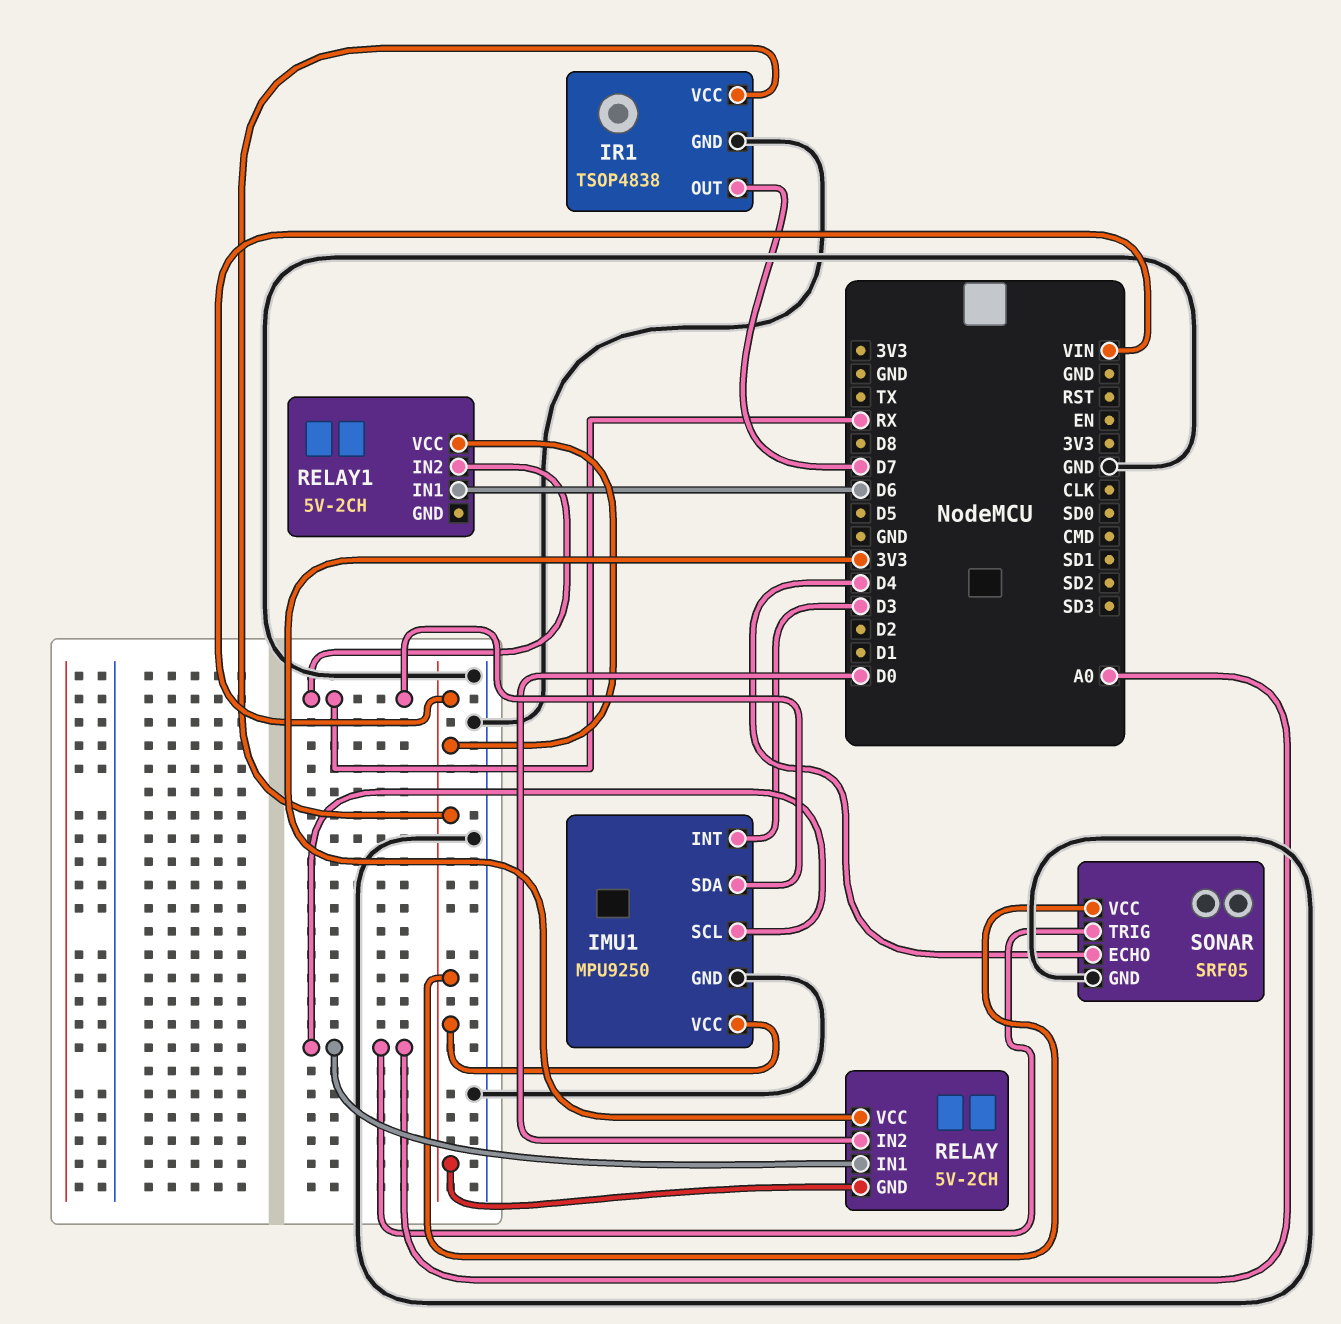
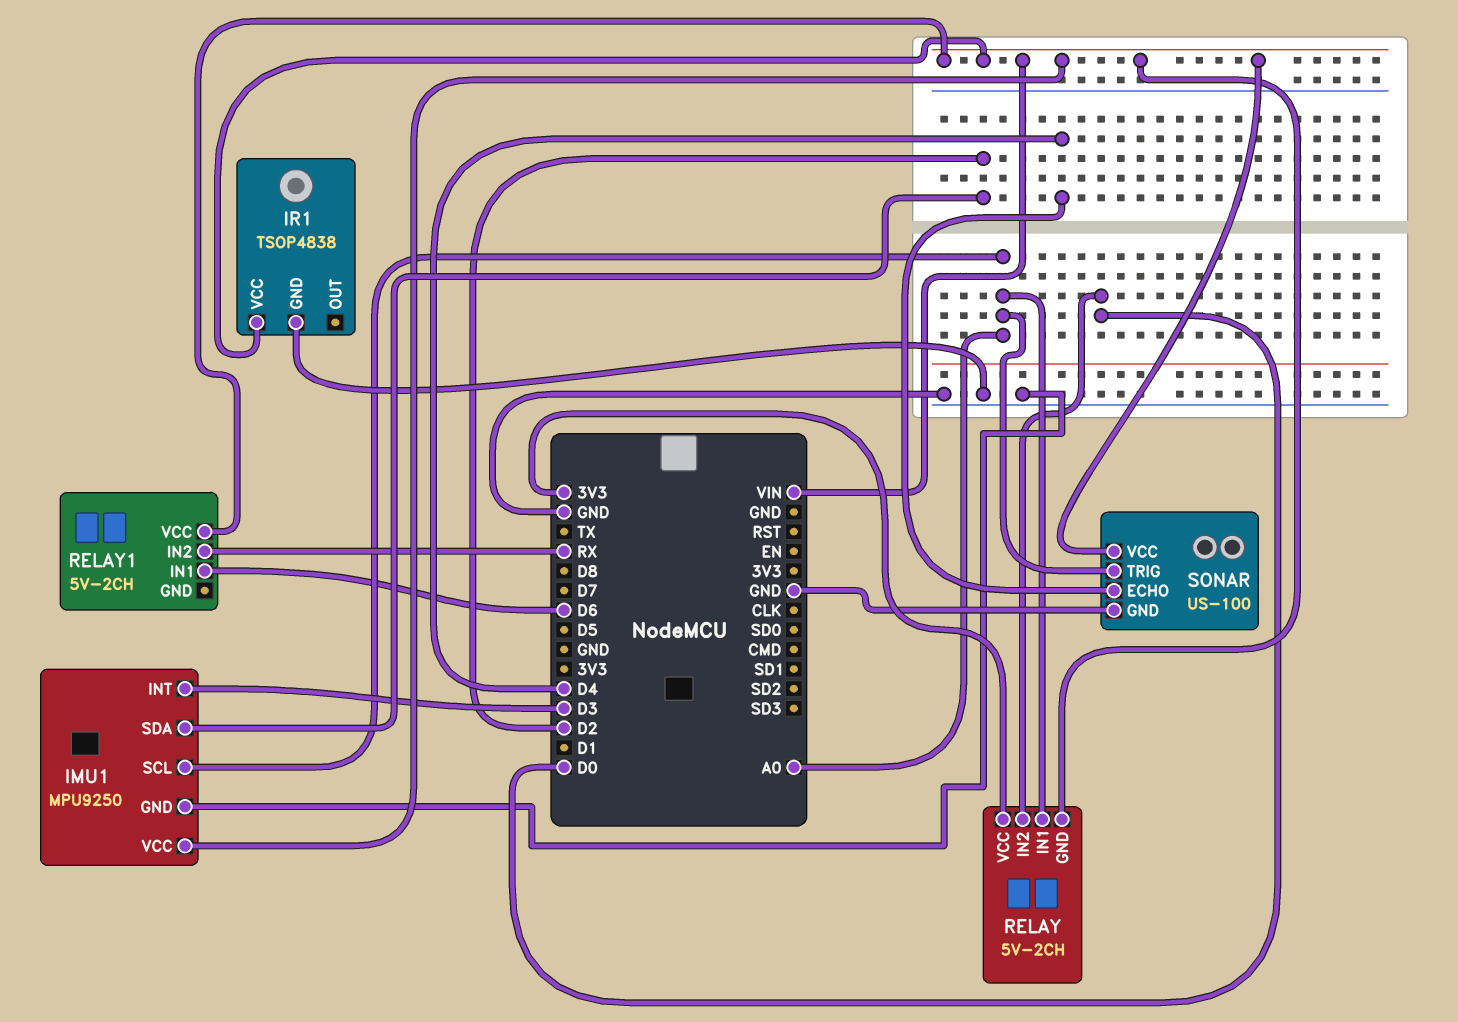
IMU1 pin SDA: RX -> D2
IR1 pin OUT: D7 -> none
SONAR: SRF05 -> US-100

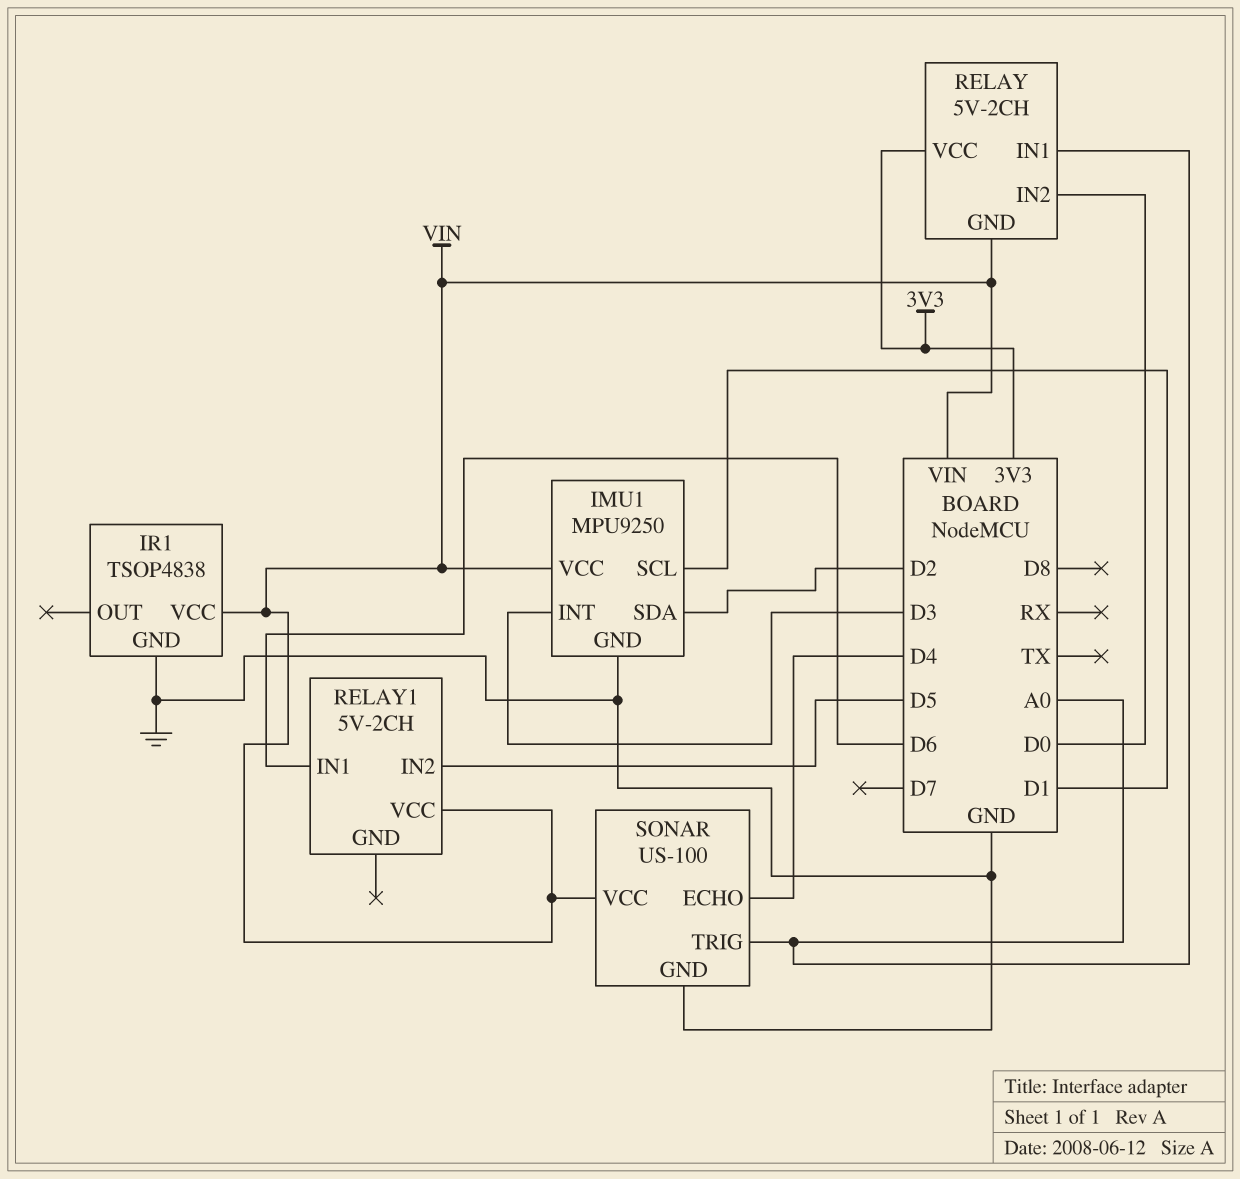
IMU1 pin SCL: A0 -> D1
RELAY1 pin IN2: RX -> D5

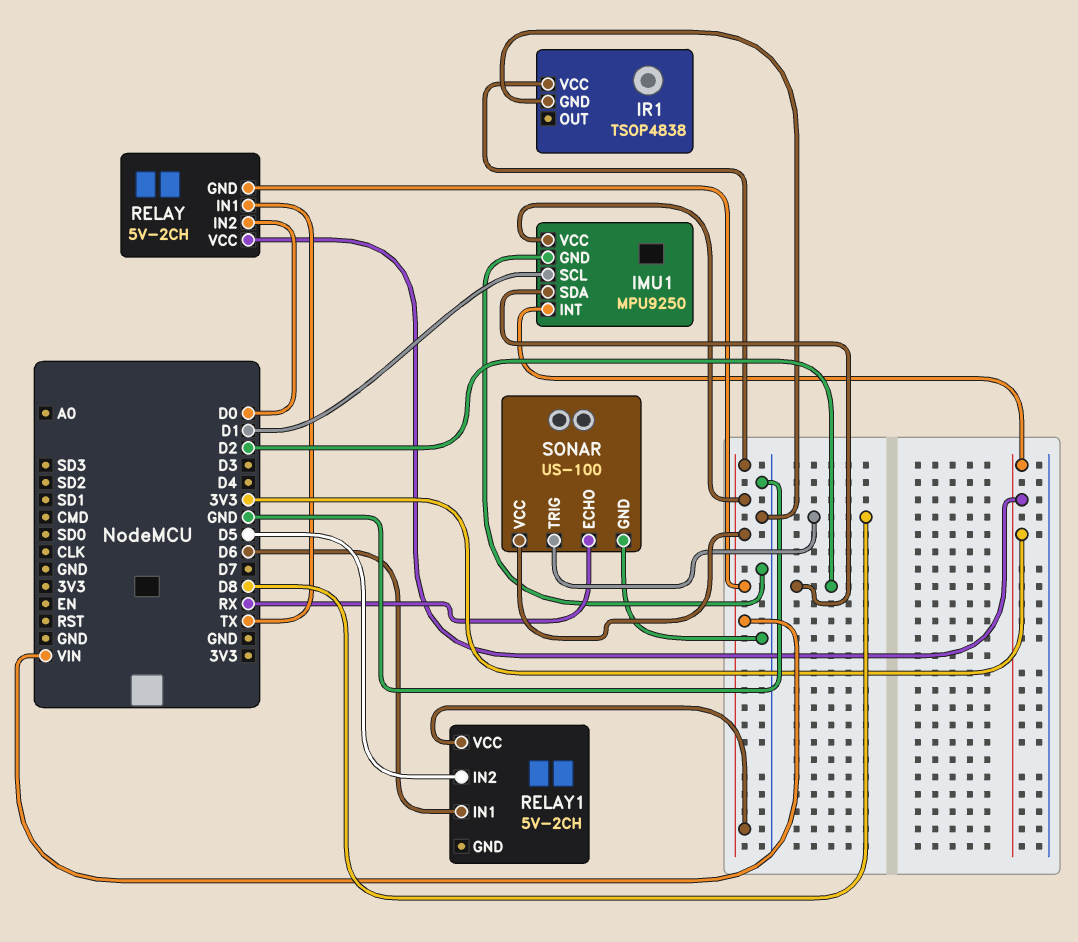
IMU1 pin INT: D3 -> 3V3
RELAY pin IN1: A0 -> TX
SONAR pin ECHO: D4 -> RX
SONAR pin TRIG: A0 -> D8

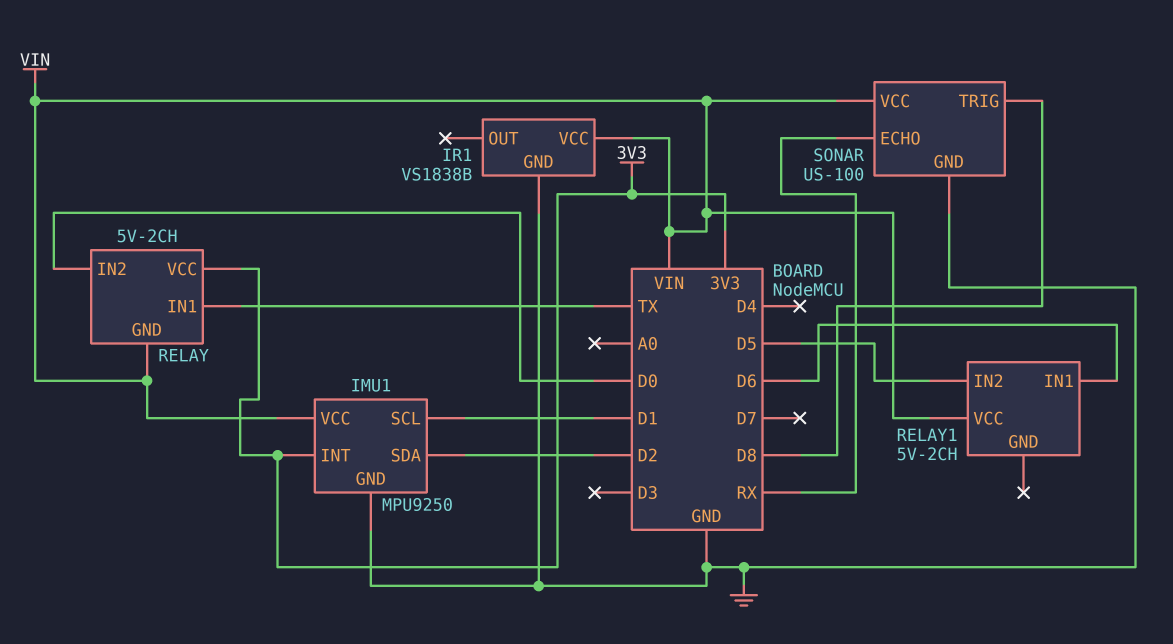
IR1: TSOP4838 -> VS1838B

